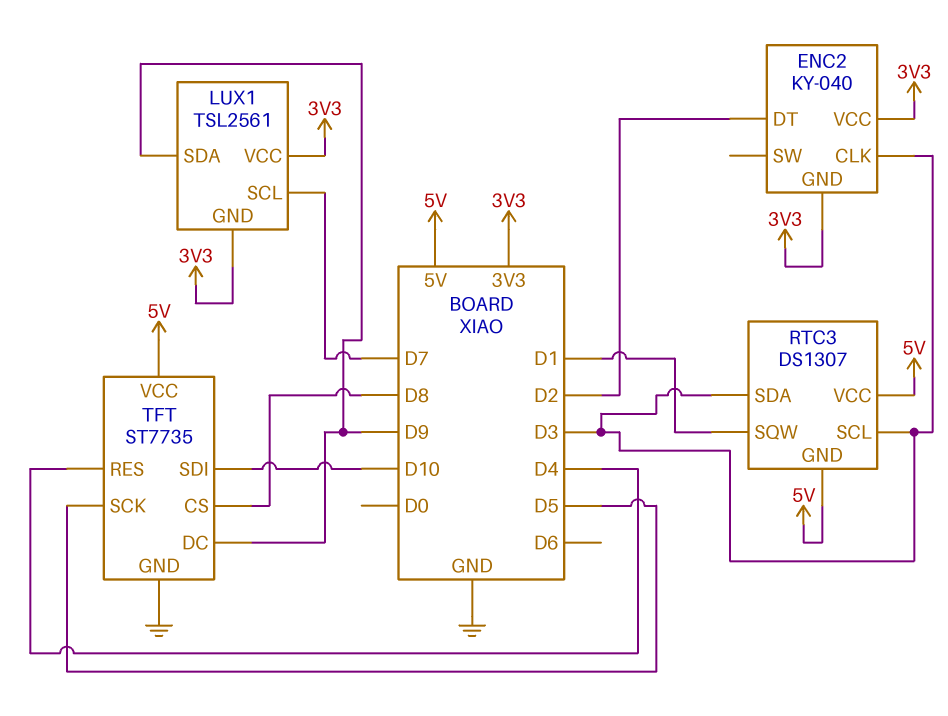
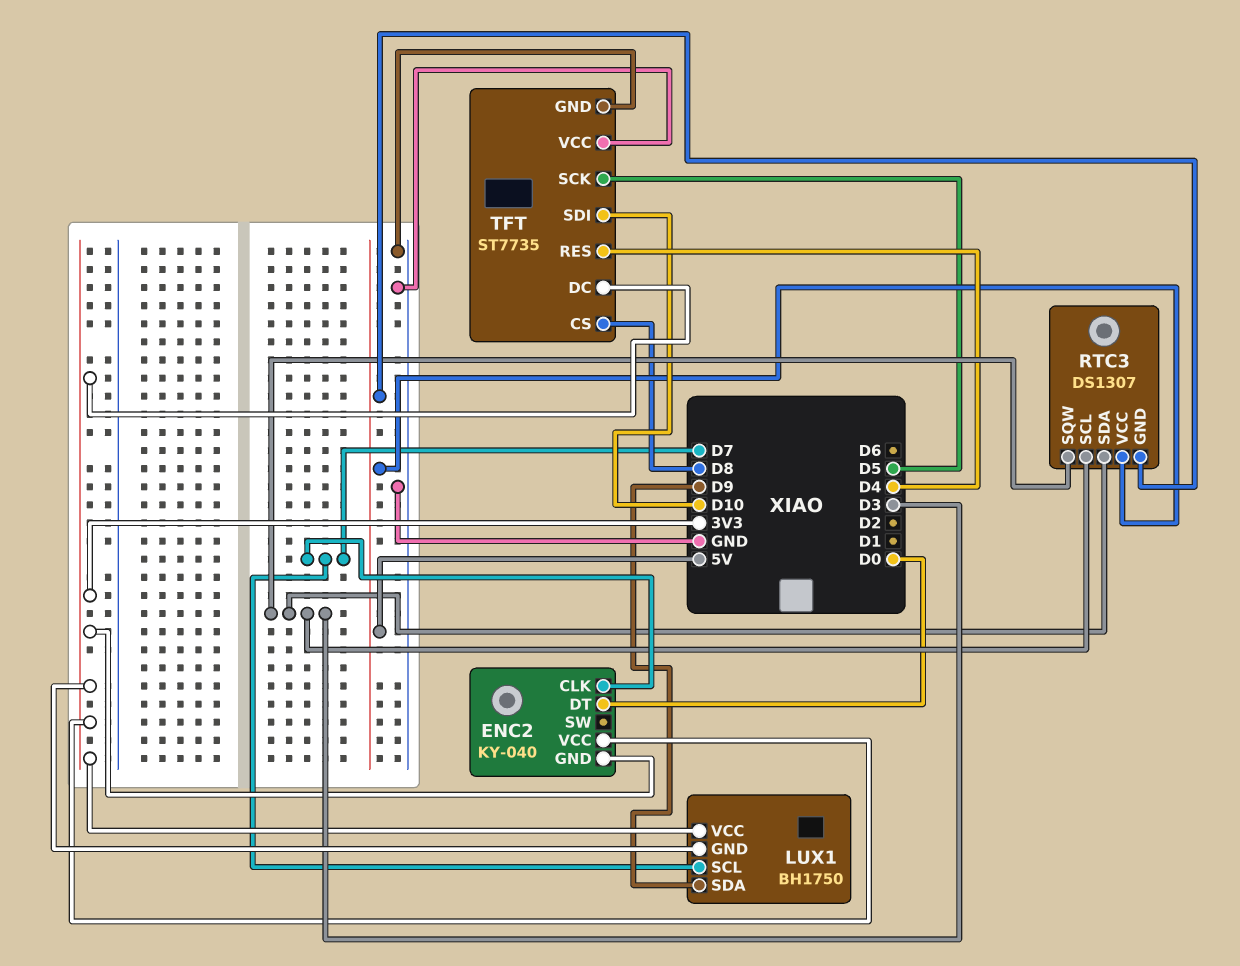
ENC2 pin CLK: D3 -> D7
ENC2 pin DT: D2 -> D0
LUX1: TSL2561 -> BH1750
RTC3 pin SQW: D1 -> D3
TFT pin DC: D9 -> 3V3
TFT pin VCC: 5V -> GND

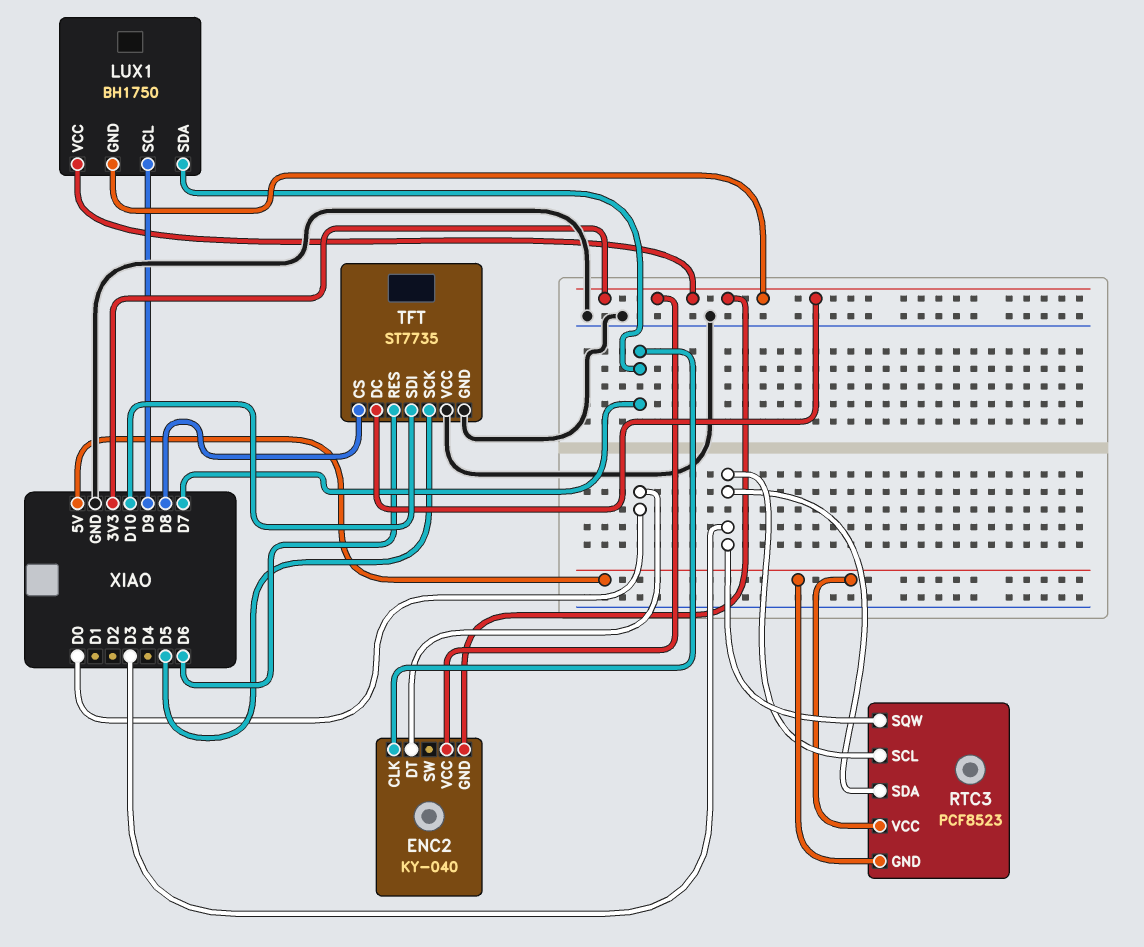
LUX1 pin SCL: D7 -> D9
LUX1 pin SDA: D9 -> D7
RTC3: DS1307 -> PCF8523
TFT pin RES: D4 -> D6

